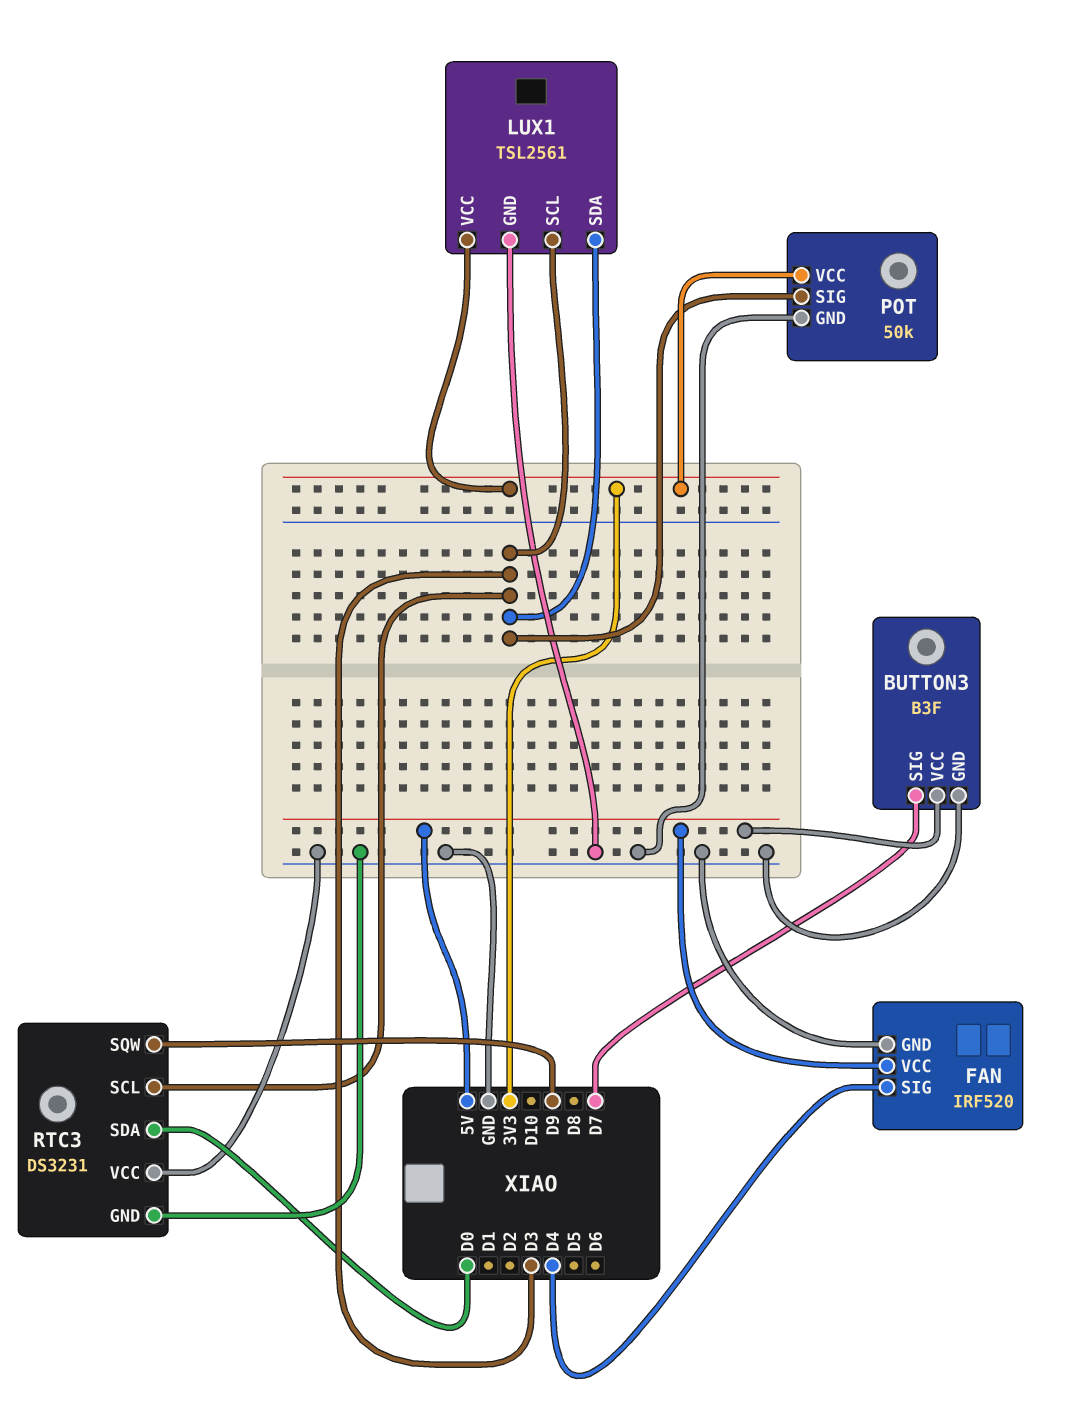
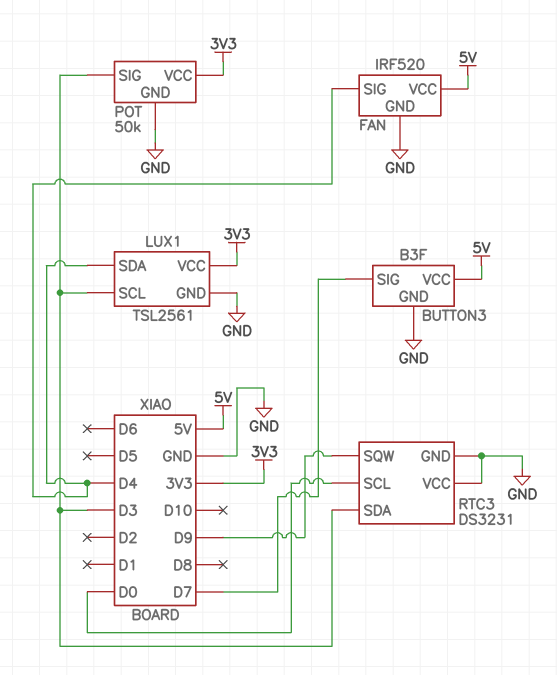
LUX1 pin SDA: D3 -> D4
RTC3 pin SCL: D3 -> D0
RTC3 pin SDA: D0 -> D3

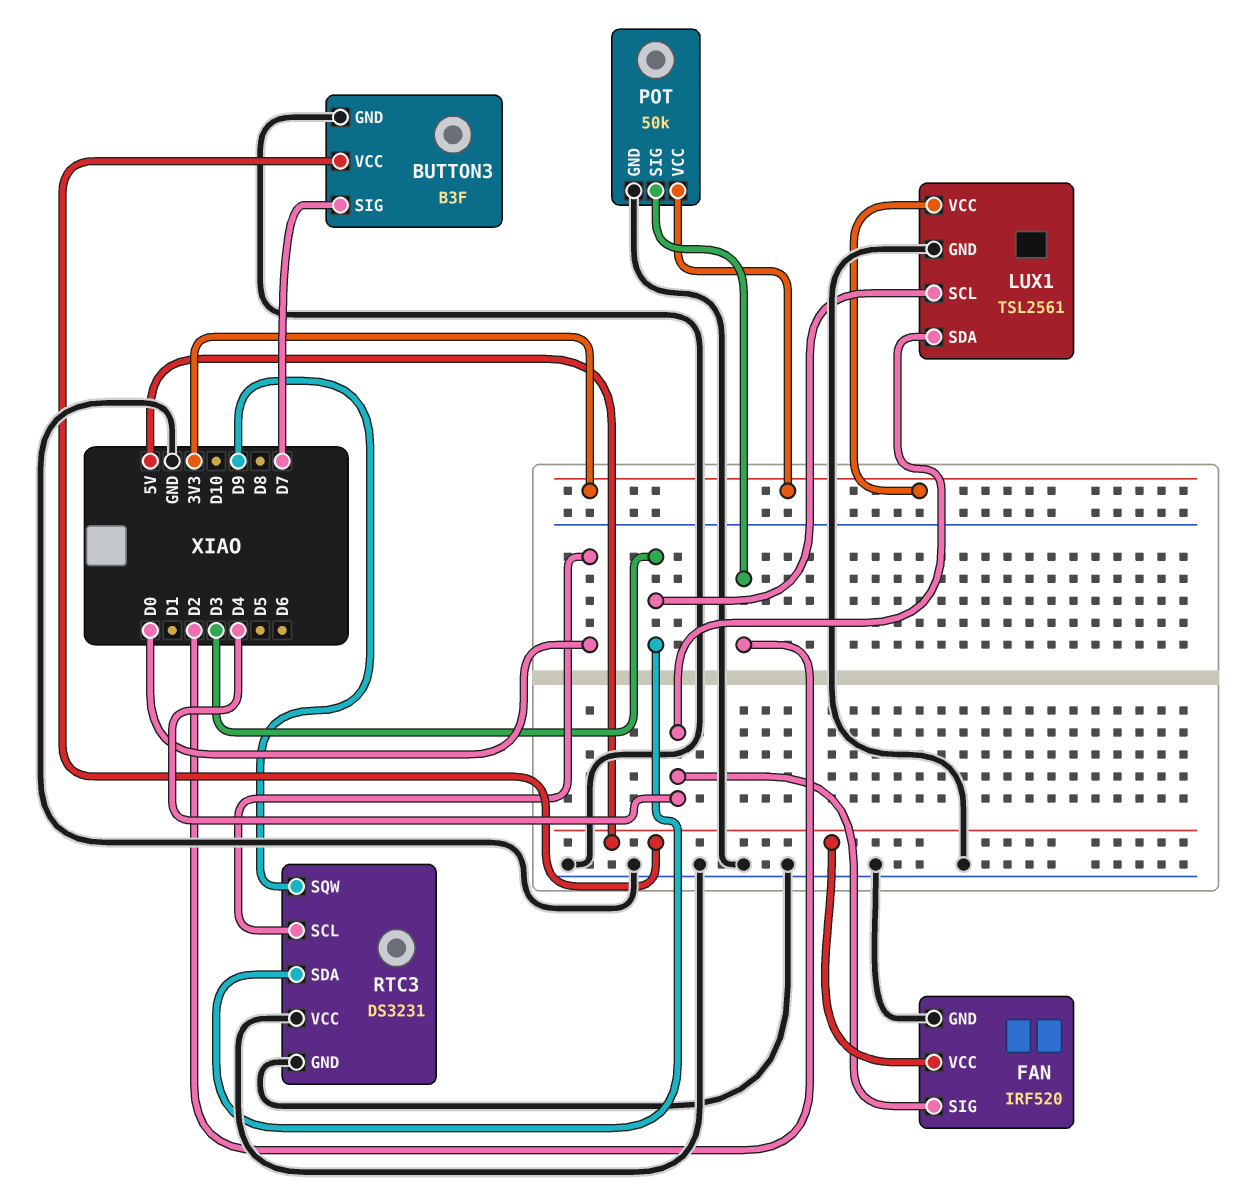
POT pin SIG: D3 -> D2

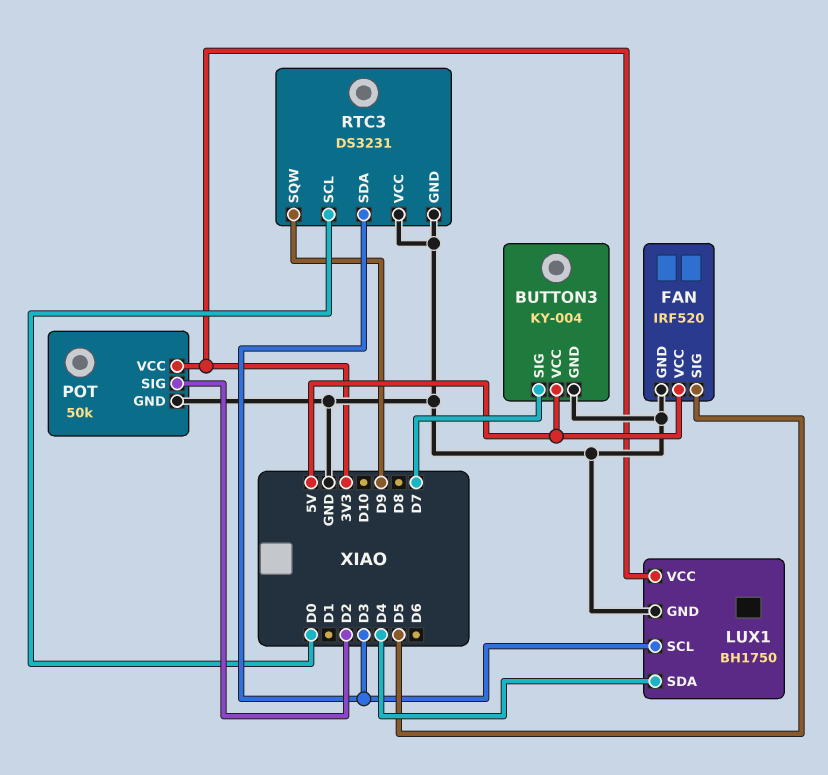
BUTTON3: B3F -> KY-004
FAN pin SIG: D4 -> D5
LUX1: TSL2561 -> BH1750

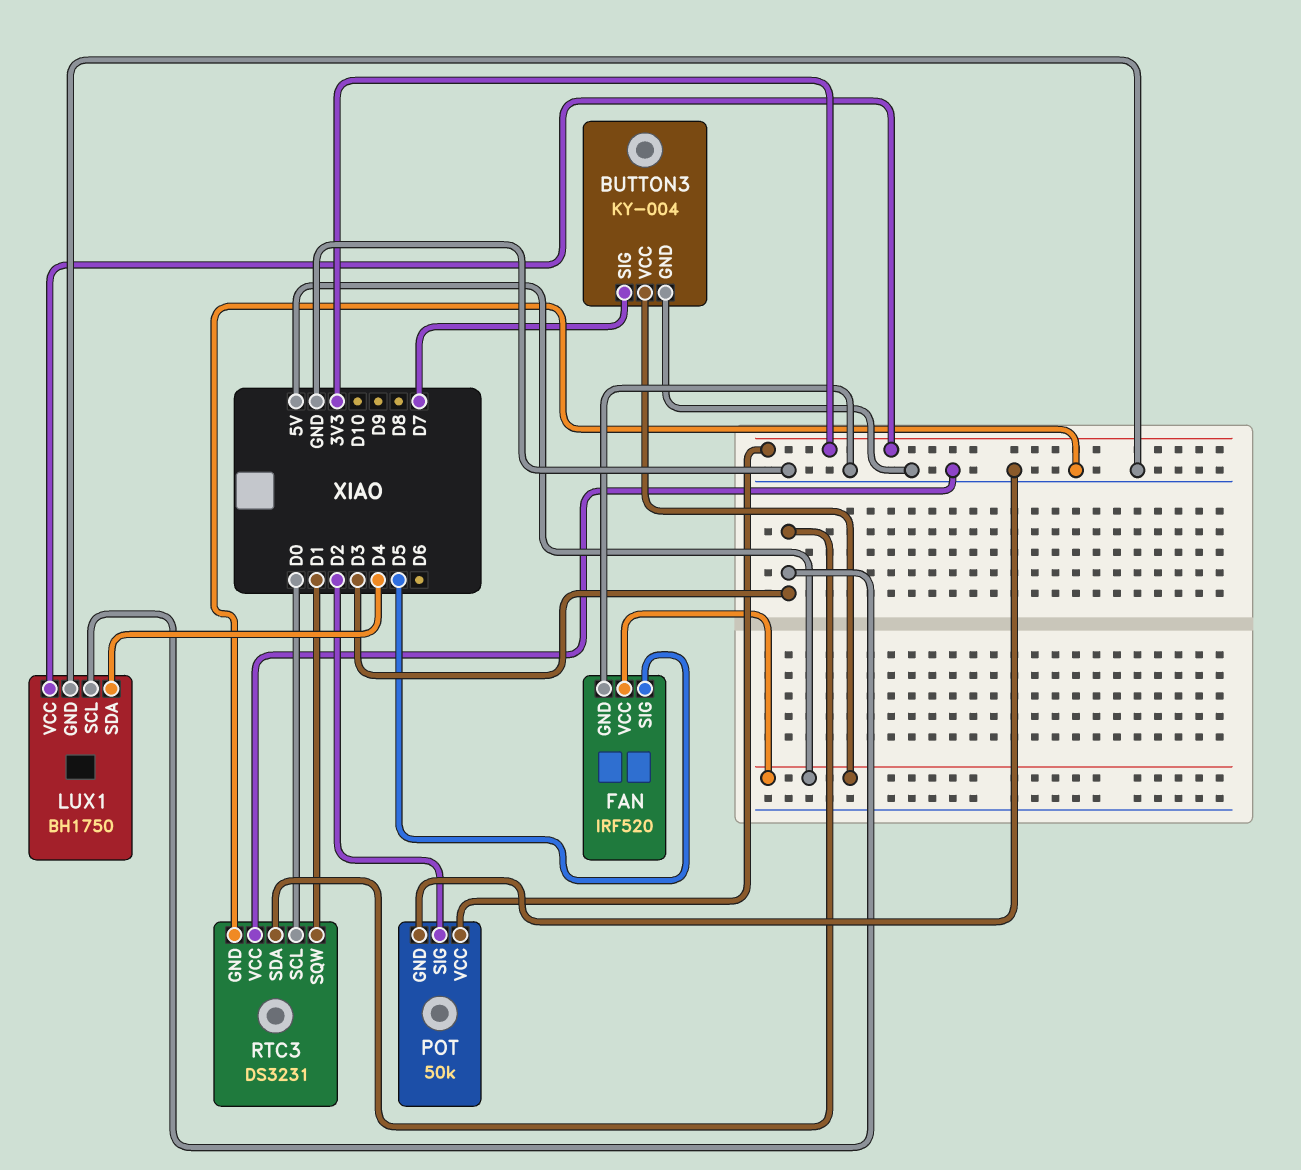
RTC3 pin SQW: D9 -> D1

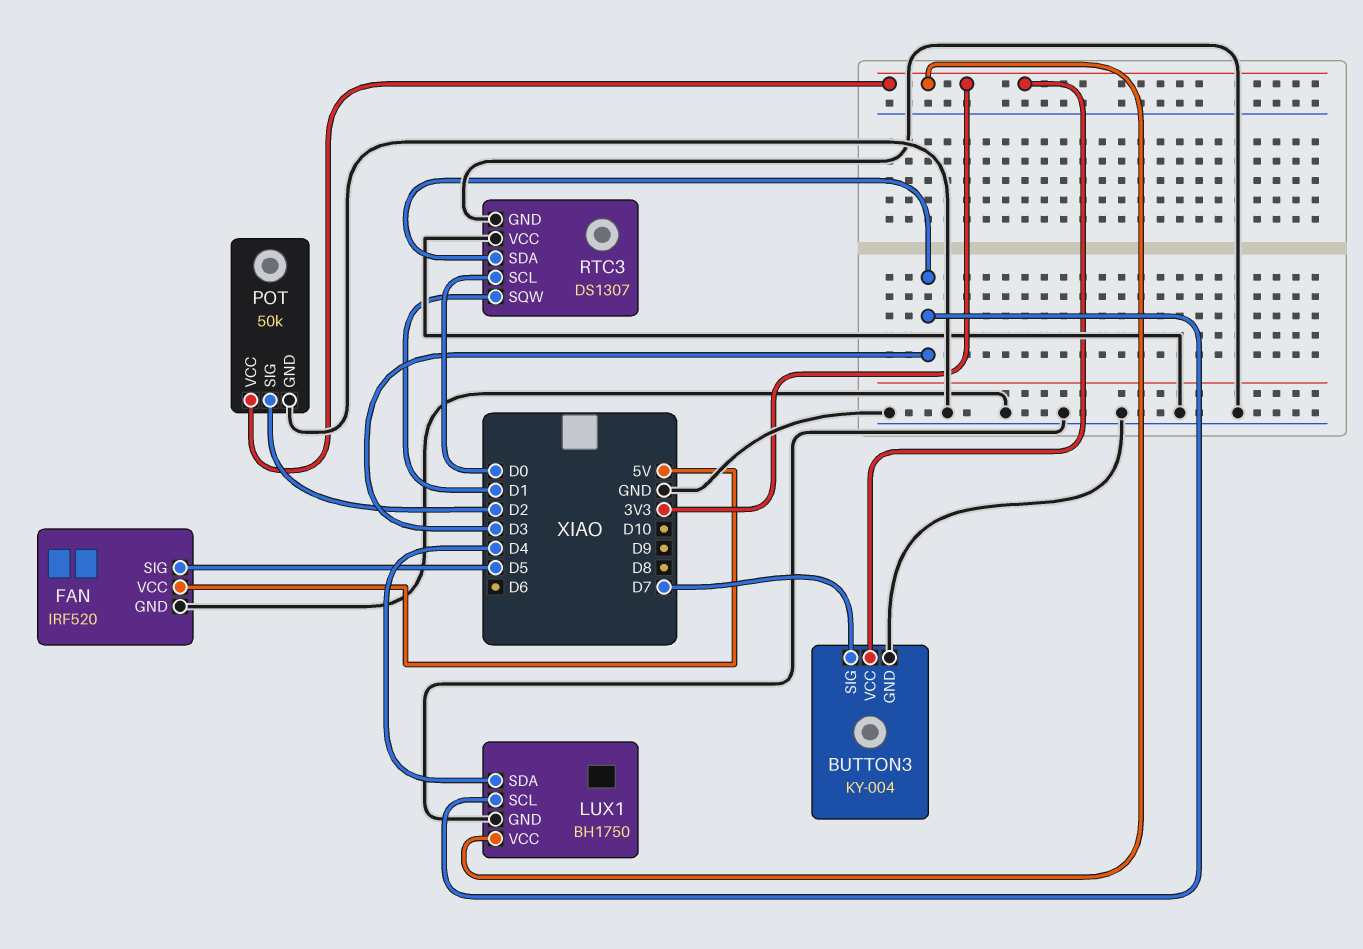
BUTTON3 pin VCC: 5V -> 3V3
RTC3: DS3231 -> DS1307

